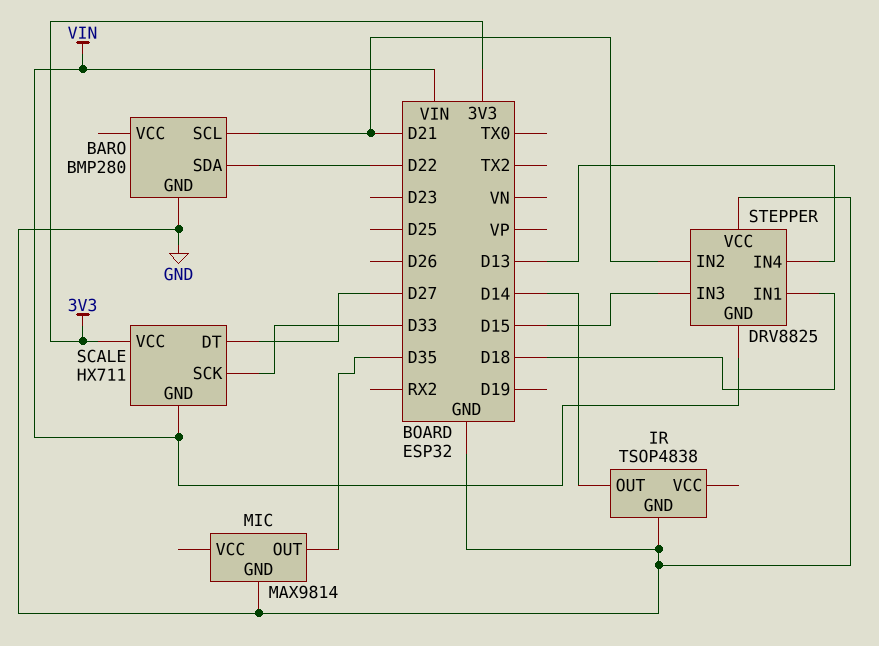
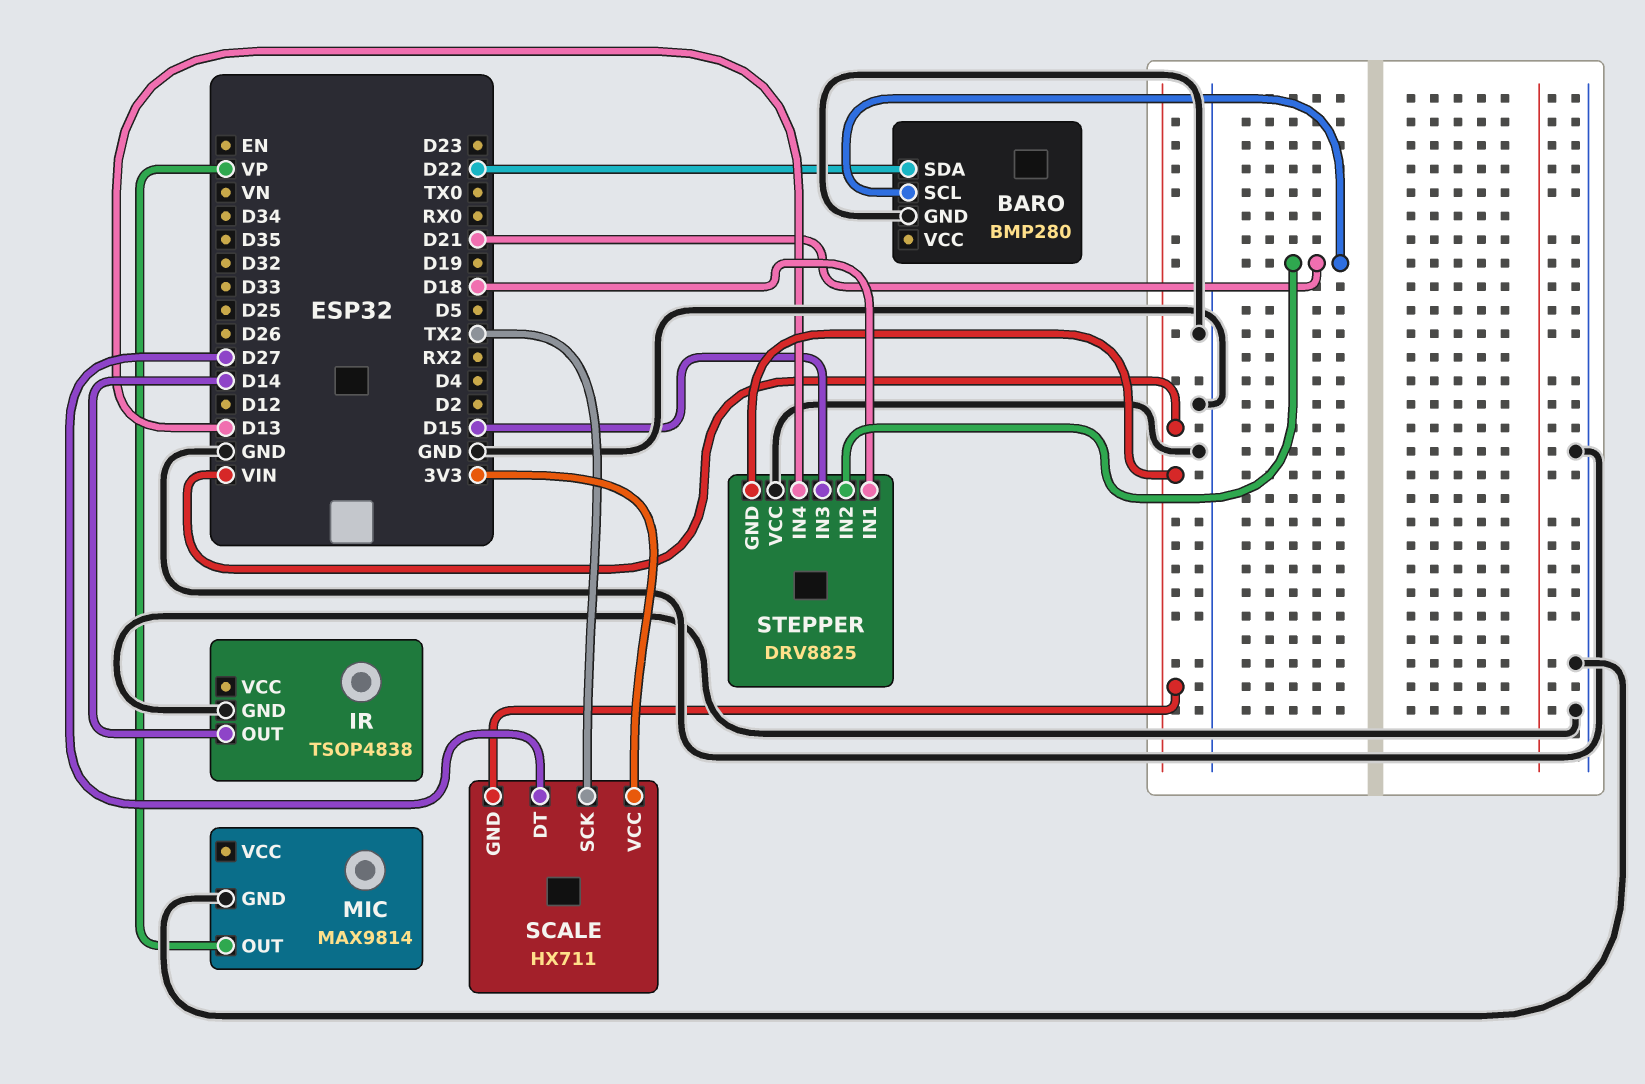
MIC pin OUT: D35 -> VP
SCALE pin SCK: D33 -> TX2

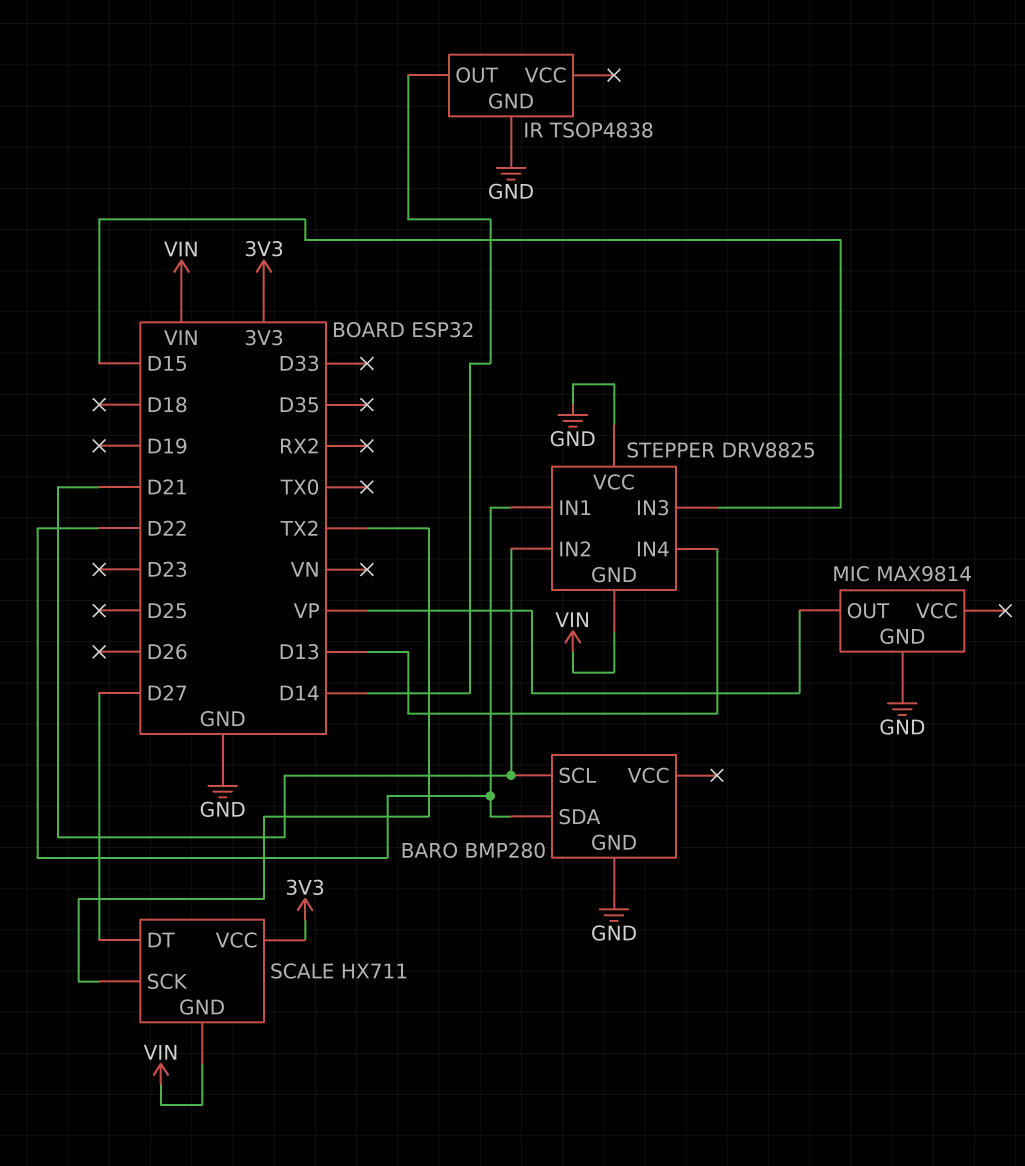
STEPPER pin IN1: D18 -> D22

